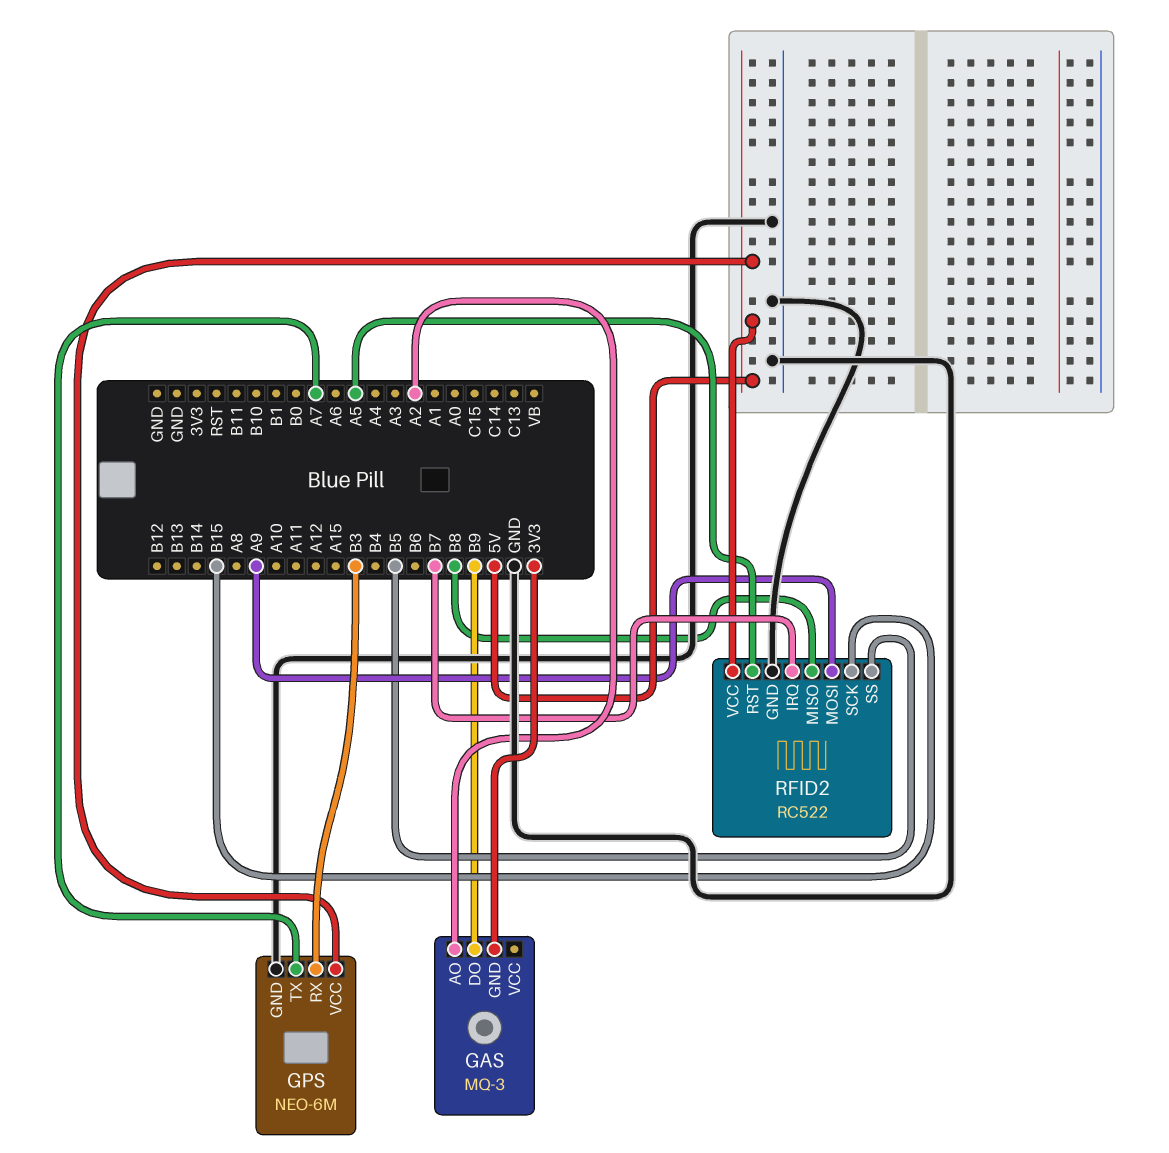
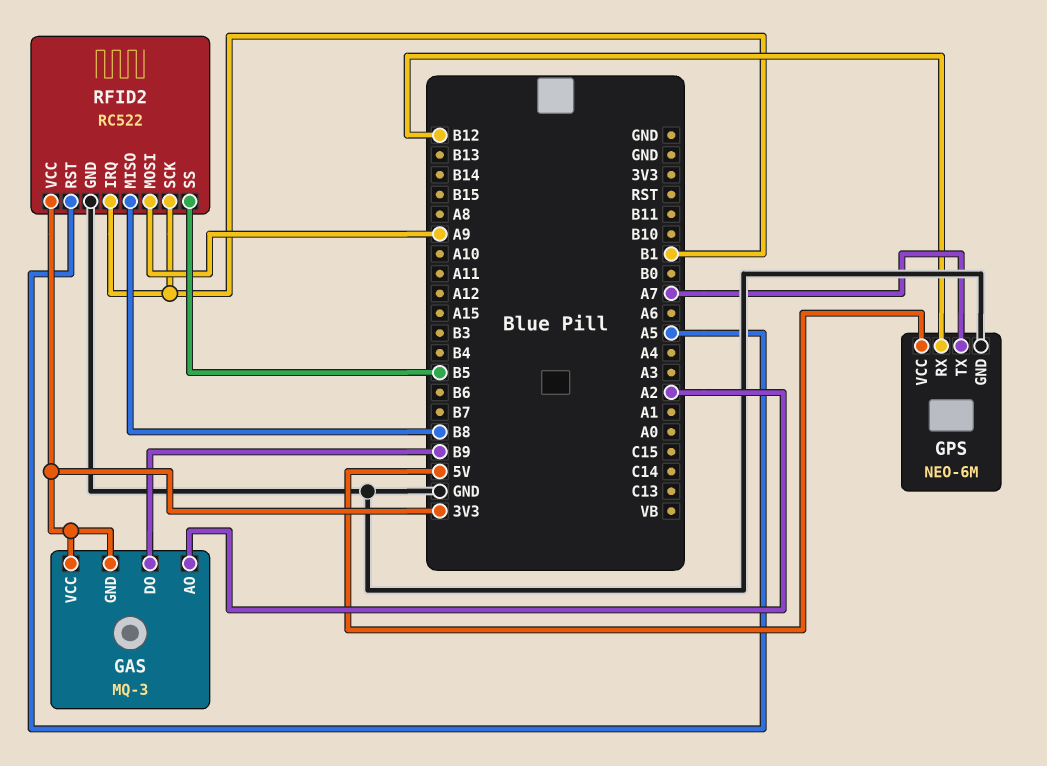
GAS pin VCC: none -> 3V3
GPS pin RX: B3 -> B12
RFID2 pin IRQ: B7 -> B1
RFID2 pin SCK: B15 -> B1
RFID2 pin VCC: 5V -> 3V3

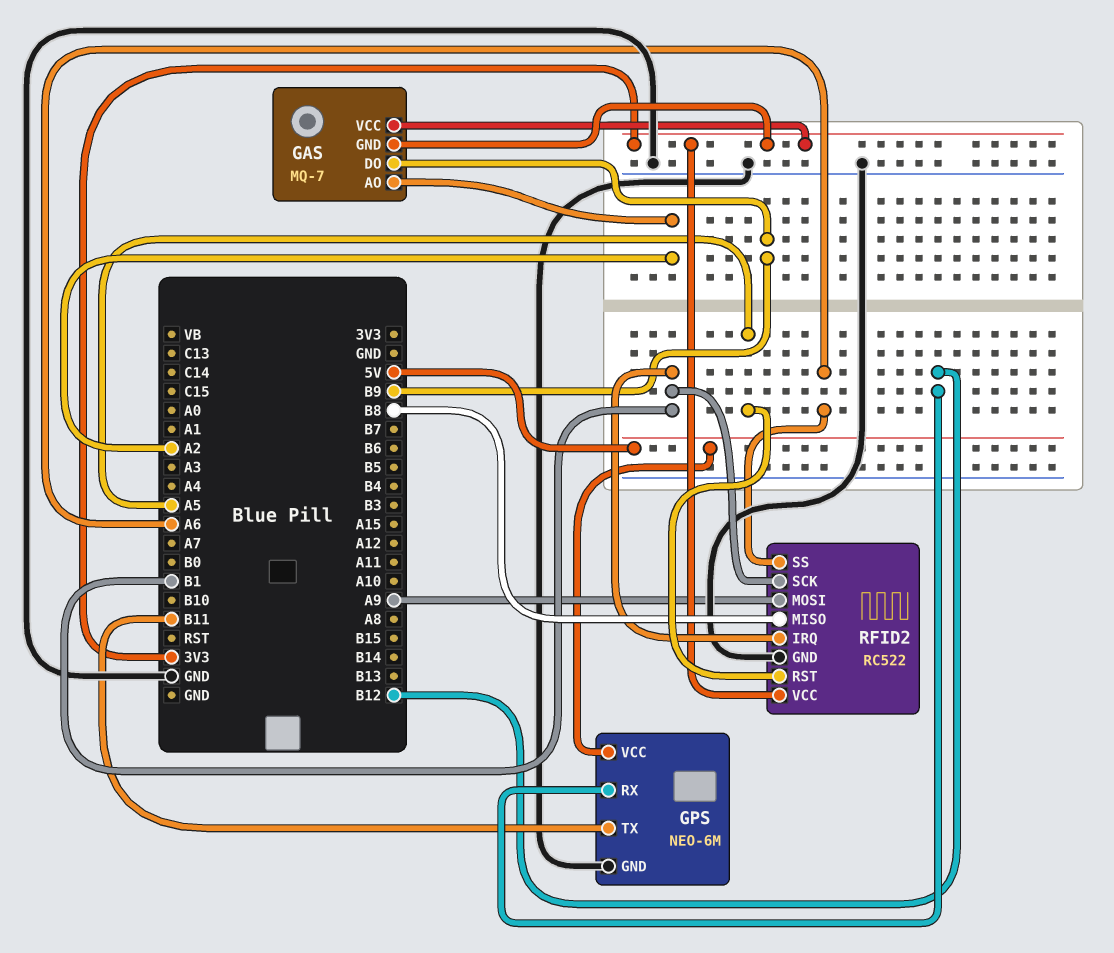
GAS: MQ-3 -> MQ-7
GPS pin TX: A7 -> B11
RFID2 pin SS: B5 -> A6

